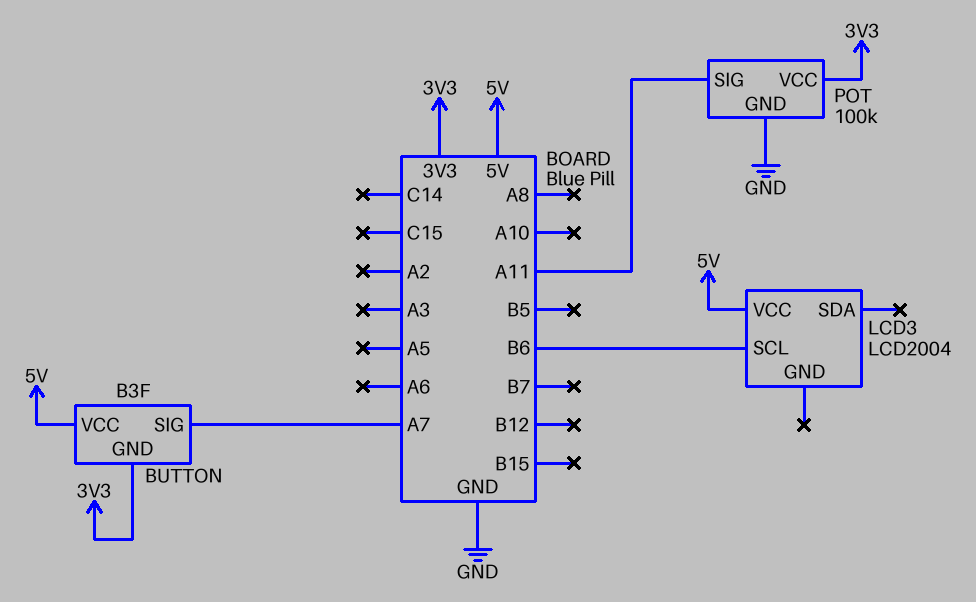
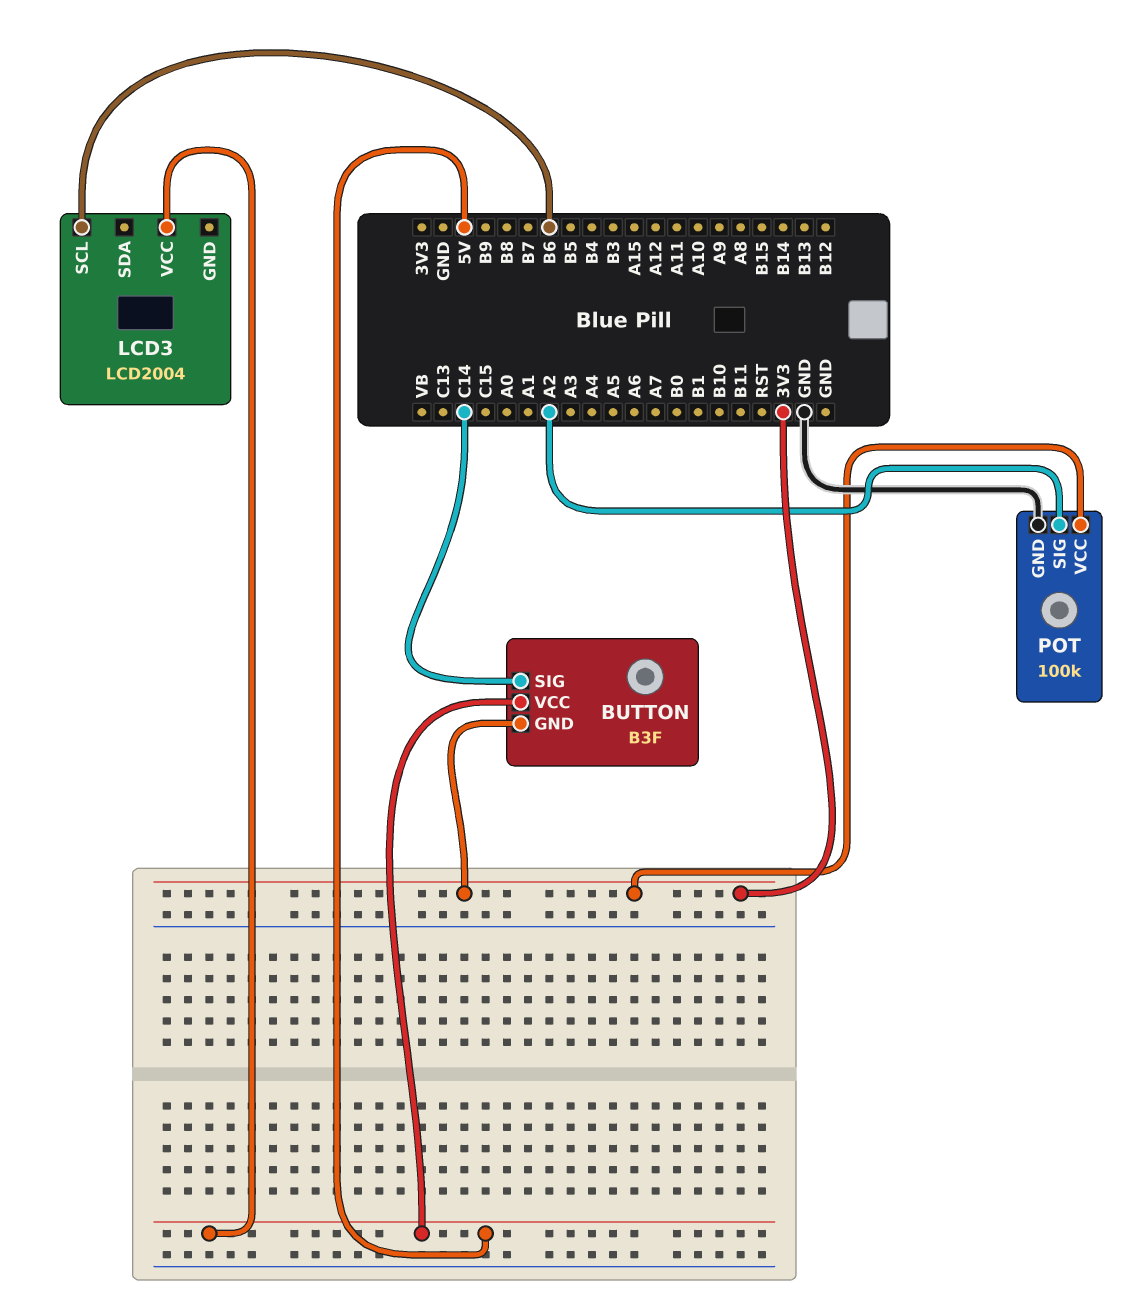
BUTTON pin SIG: A7 -> C14
POT pin SIG: A11 -> A2

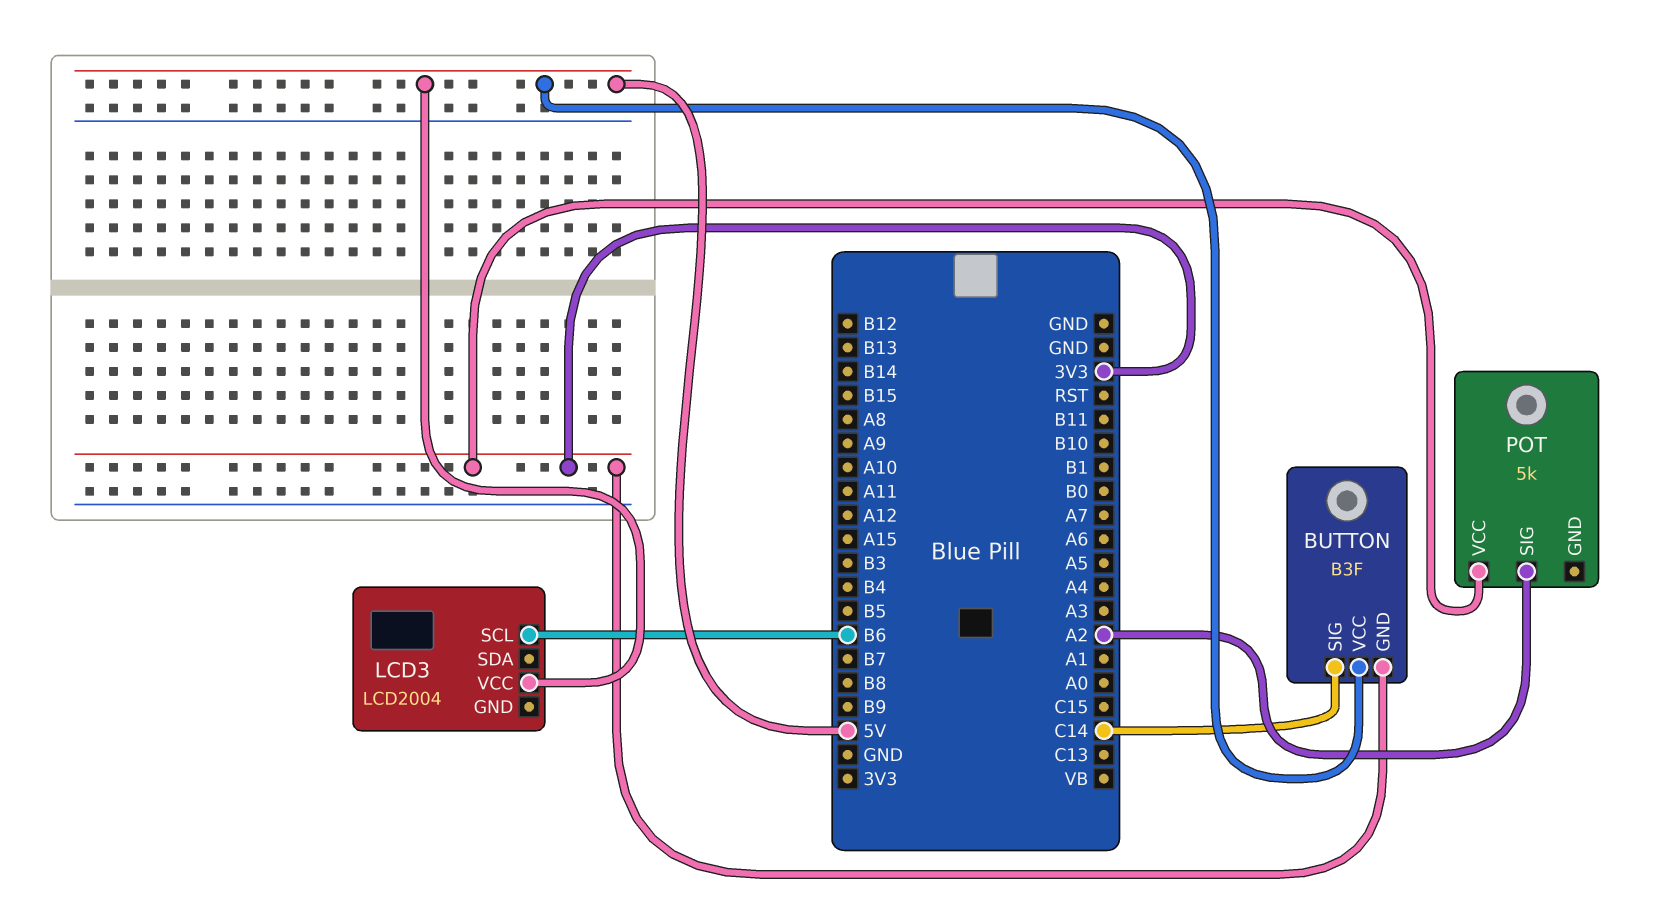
POT: 100k -> 5k
POT pin GND: GND -> none

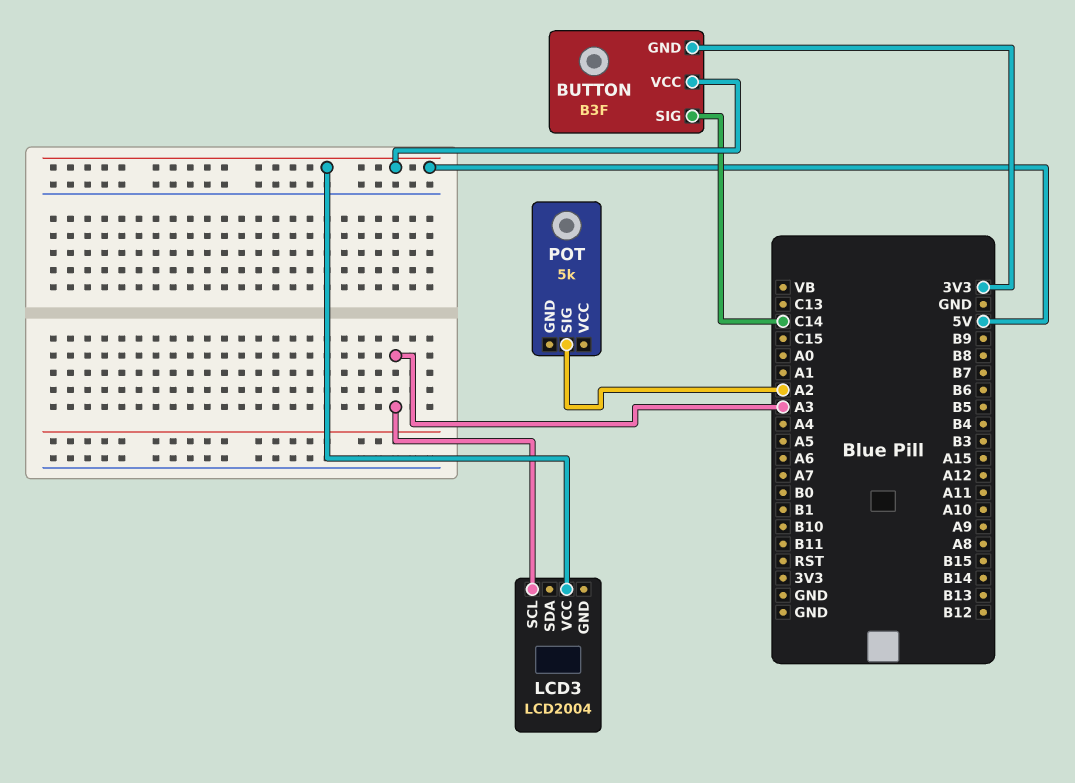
LCD3 pin SCL: B6 -> A3
POT pin VCC: 3V3 -> none

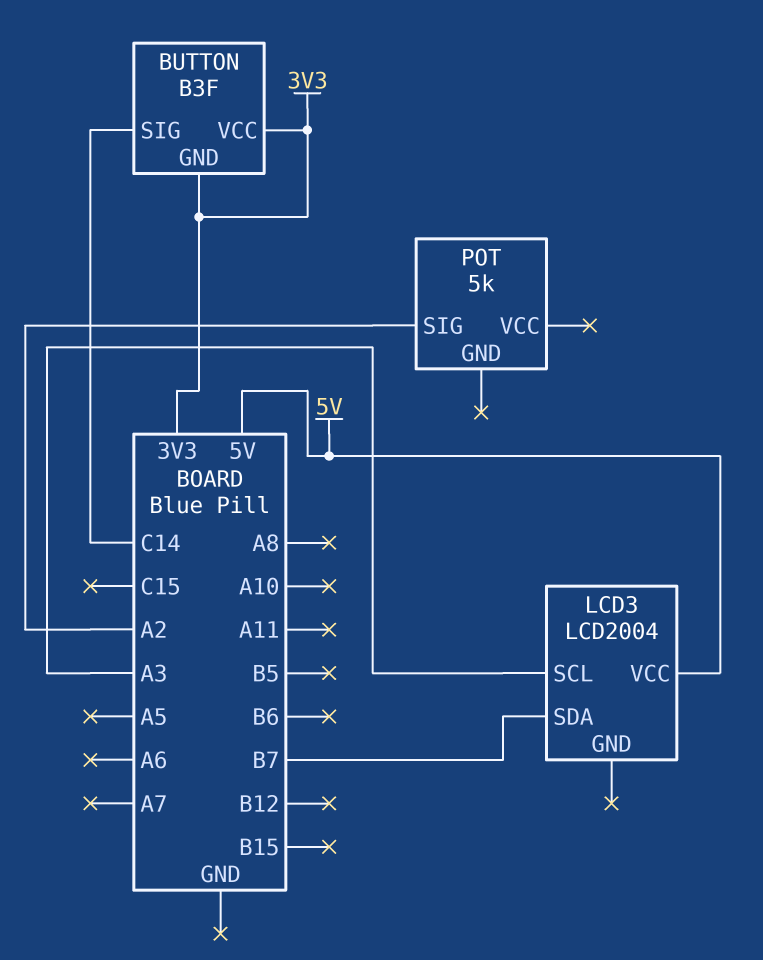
BUTTON pin VCC: 5V -> 3V3
LCD3 pin SDA: none -> B7

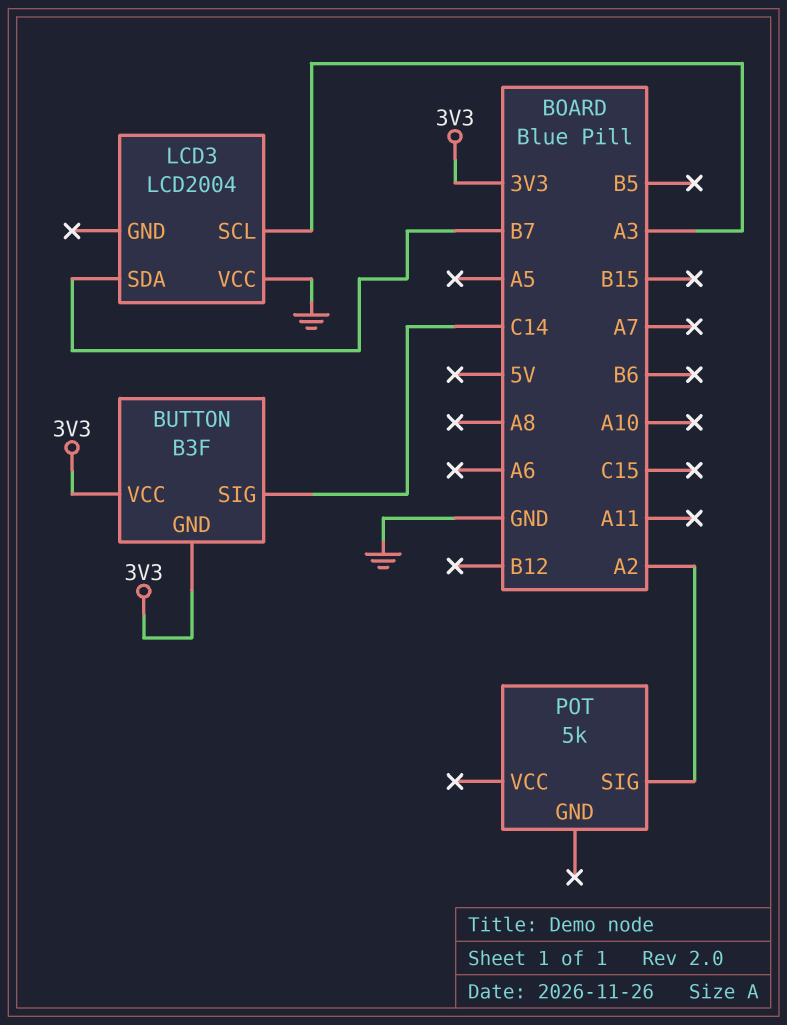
LCD3 pin VCC: 5V -> GND

